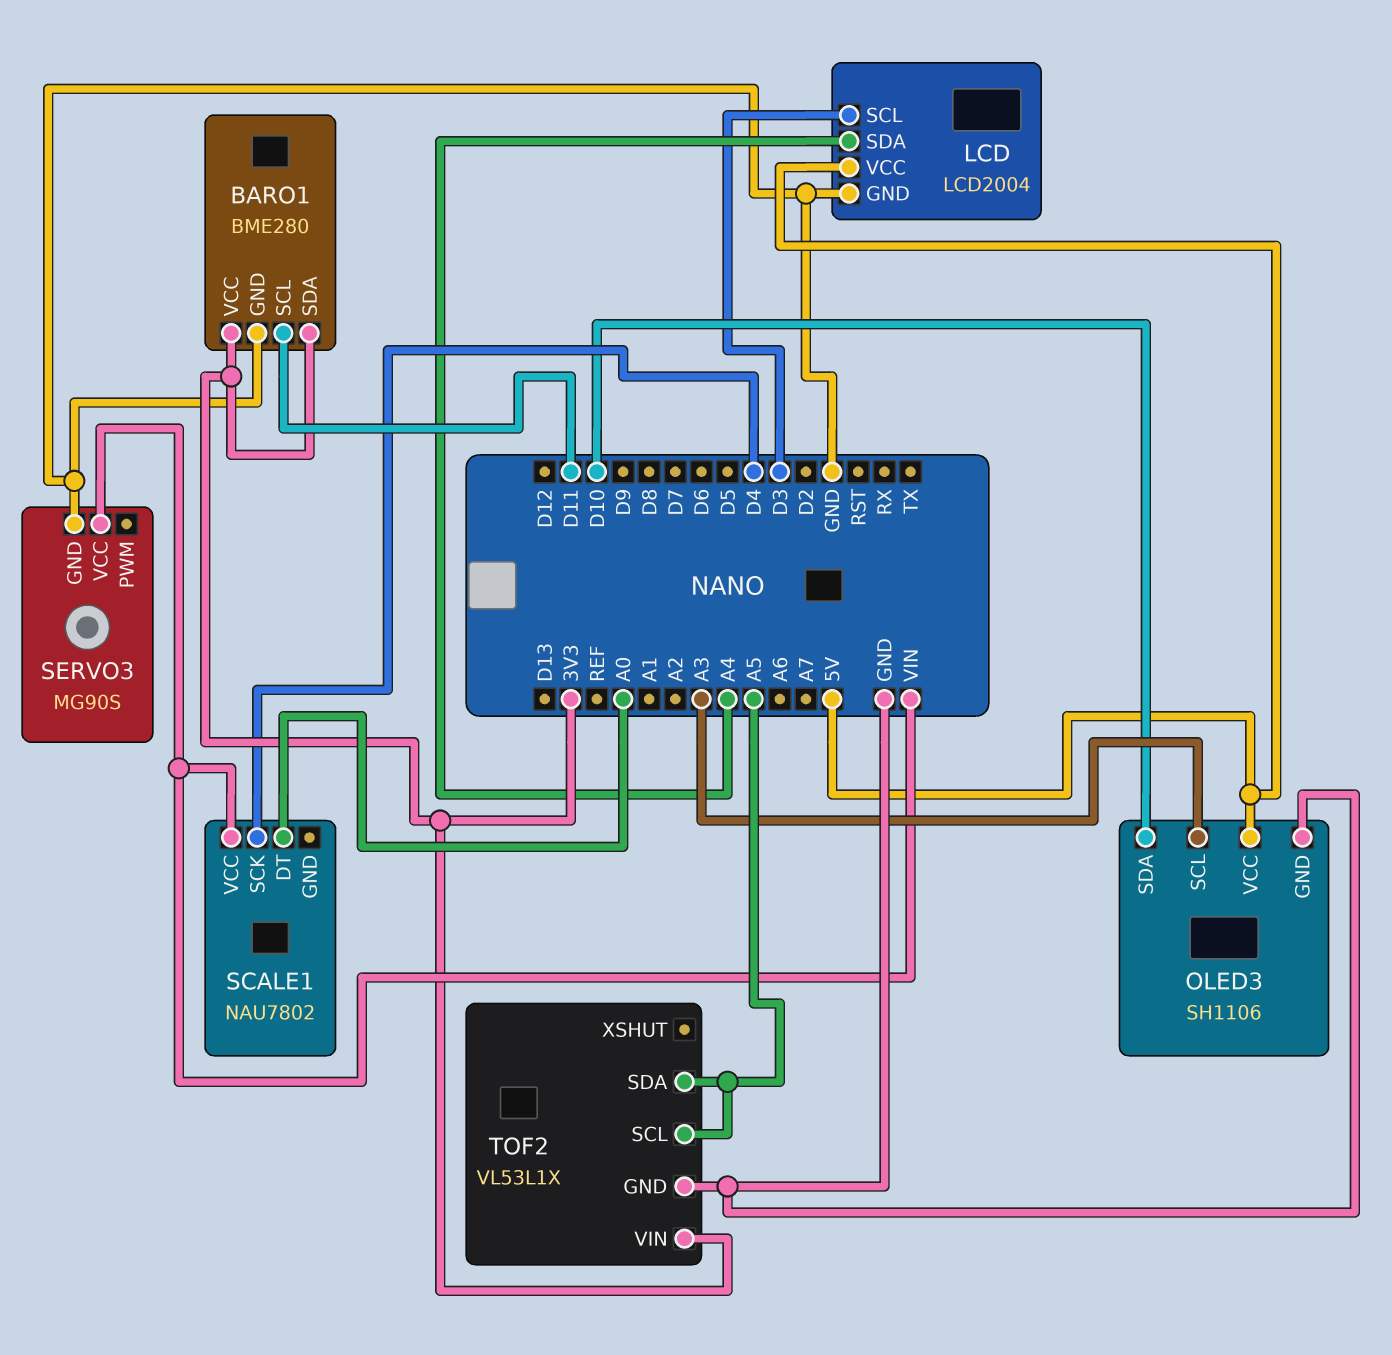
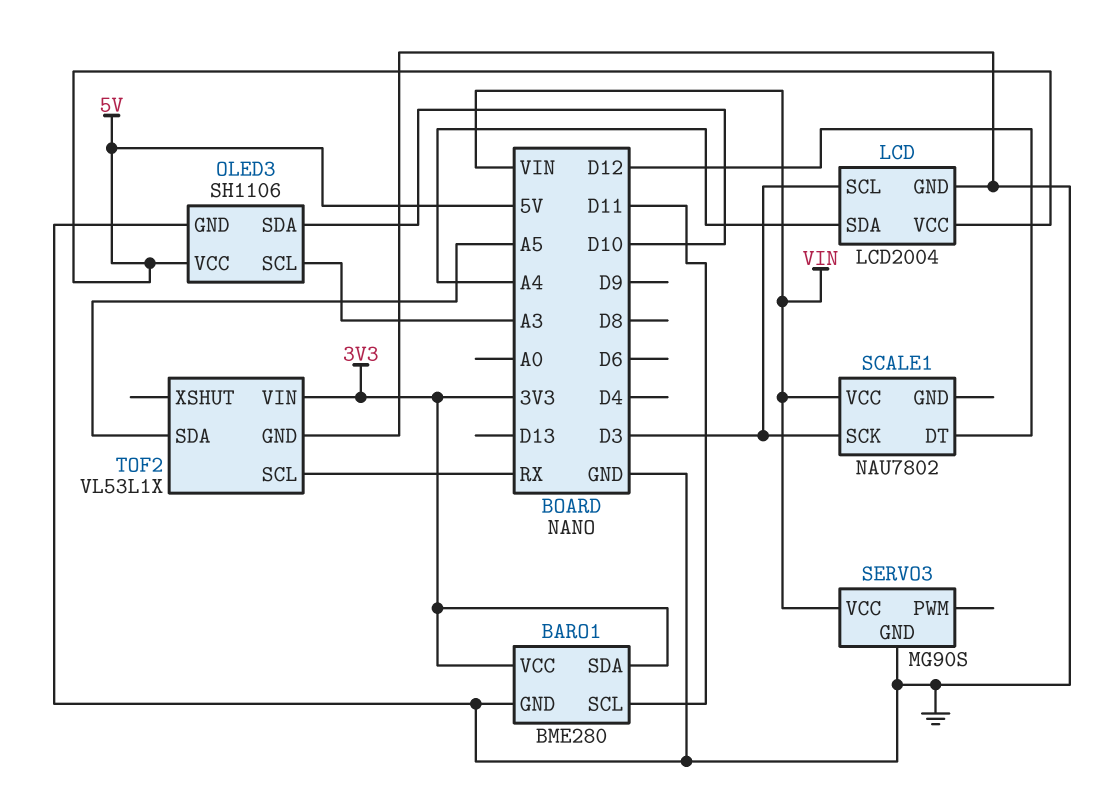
SCALE1 pin DT: A0 -> D12
SCALE1 pin SCK: D4 -> D3
TOF2 pin SCL: A5 -> RX

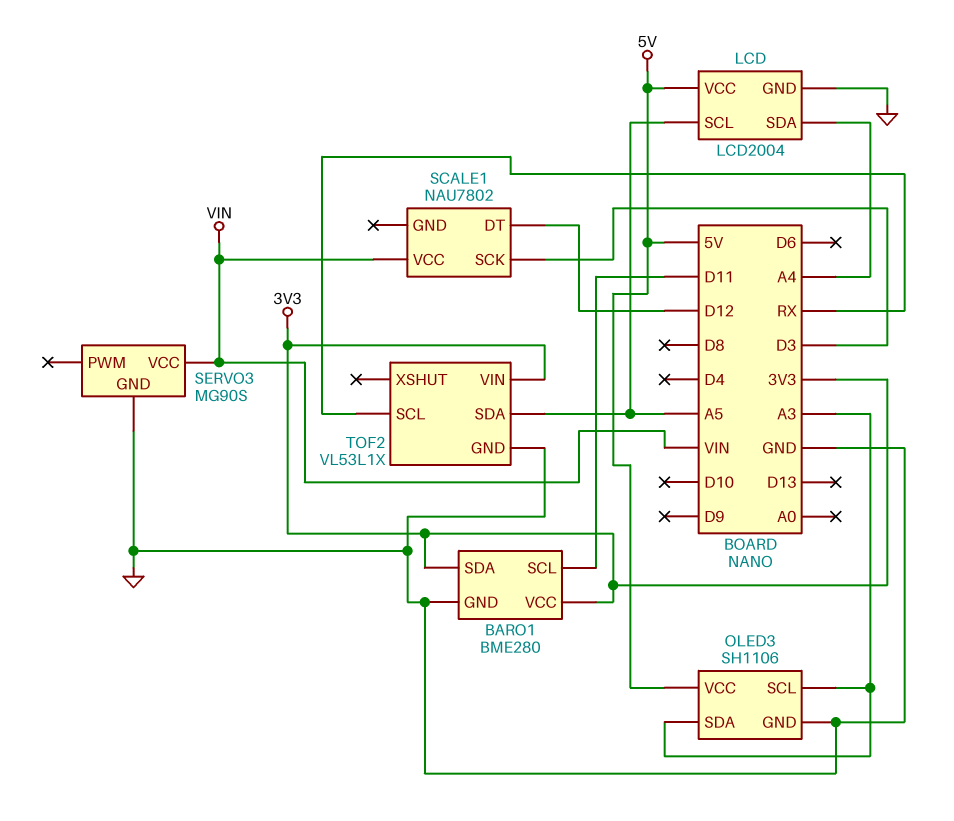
LCD pin SCL: D3 -> A5
OLED3 pin SDA: D10 -> A3

